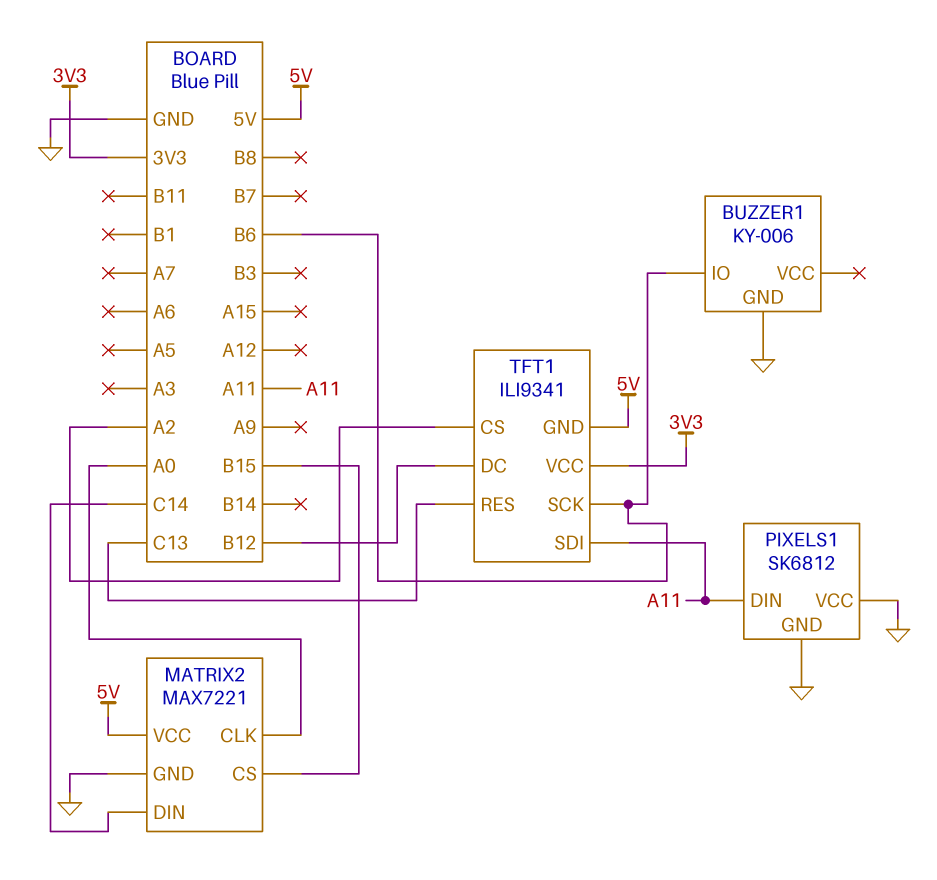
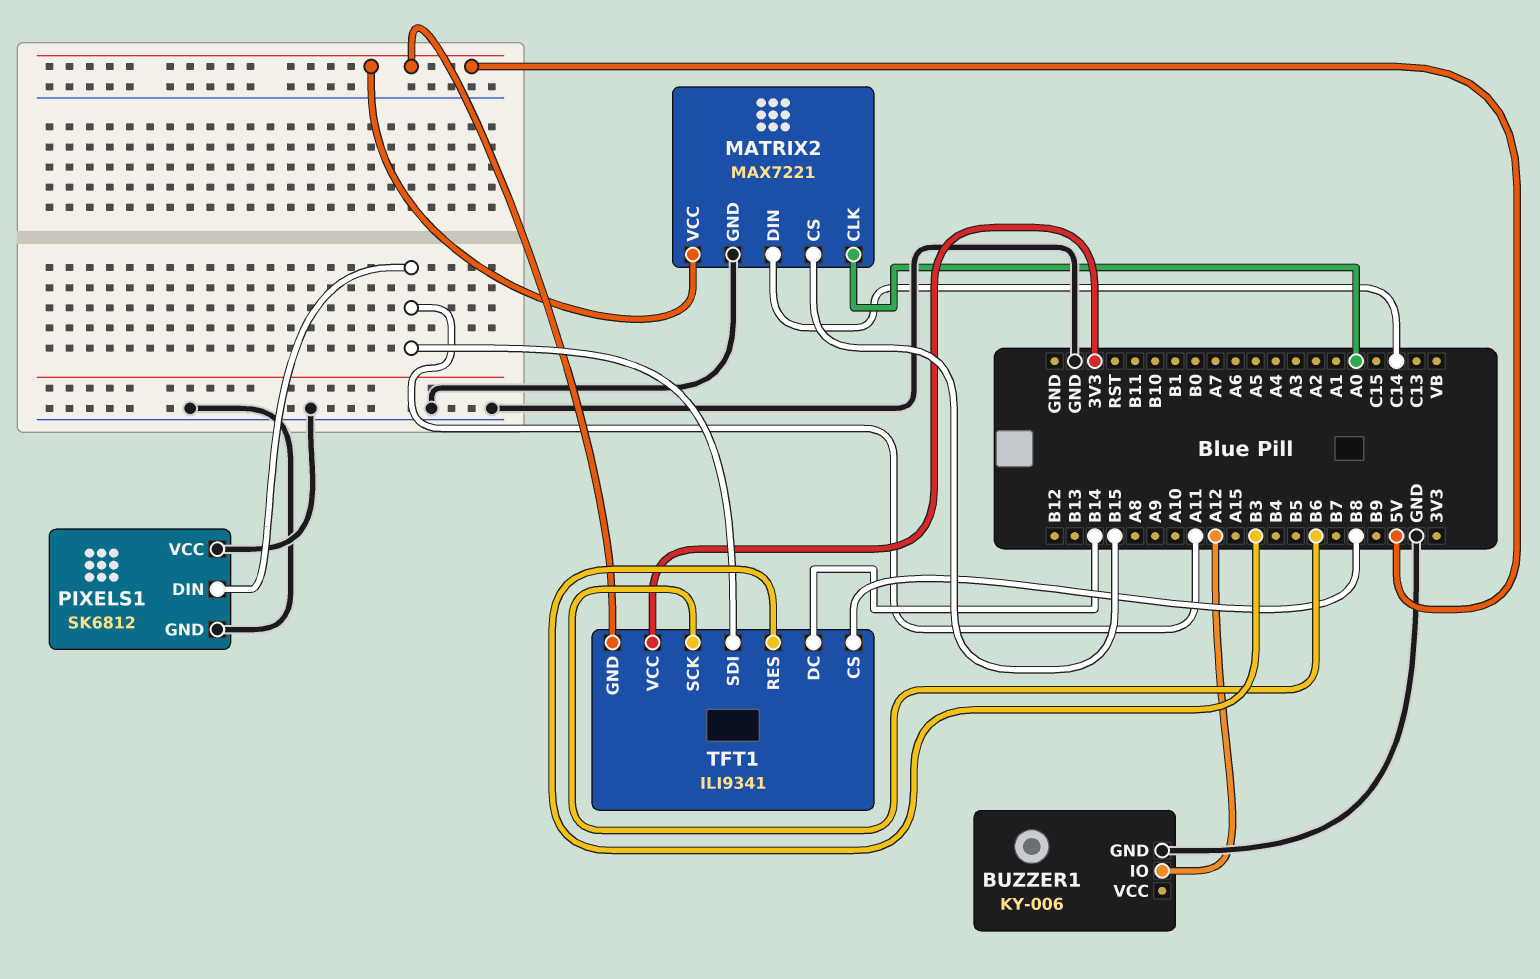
BUZZER1 pin IO: B6 -> A12
TFT1 pin CS: A2 -> B8
TFT1 pin DC: B12 -> B14
TFT1 pin RES: C13 -> B3

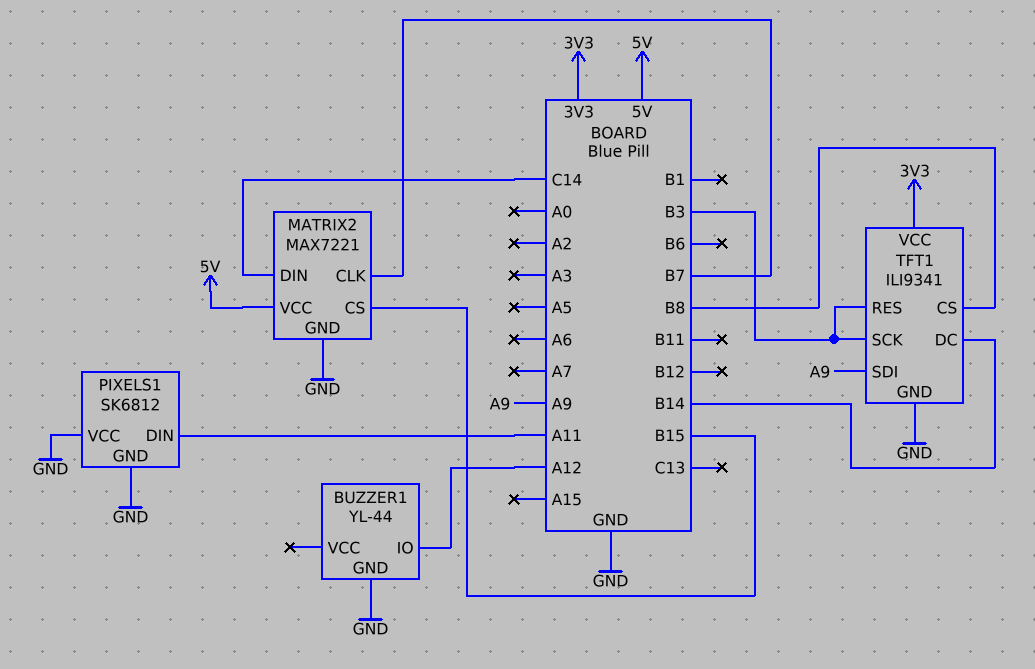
BUZZER1: KY-006 -> YL-44
MATRIX2 pin CLK: A0 -> B7
TFT1 pin GND: 5V -> GND
TFT1 pin SCK: B6 -> B3
TFT1 pin SDI: A11 -> A9

